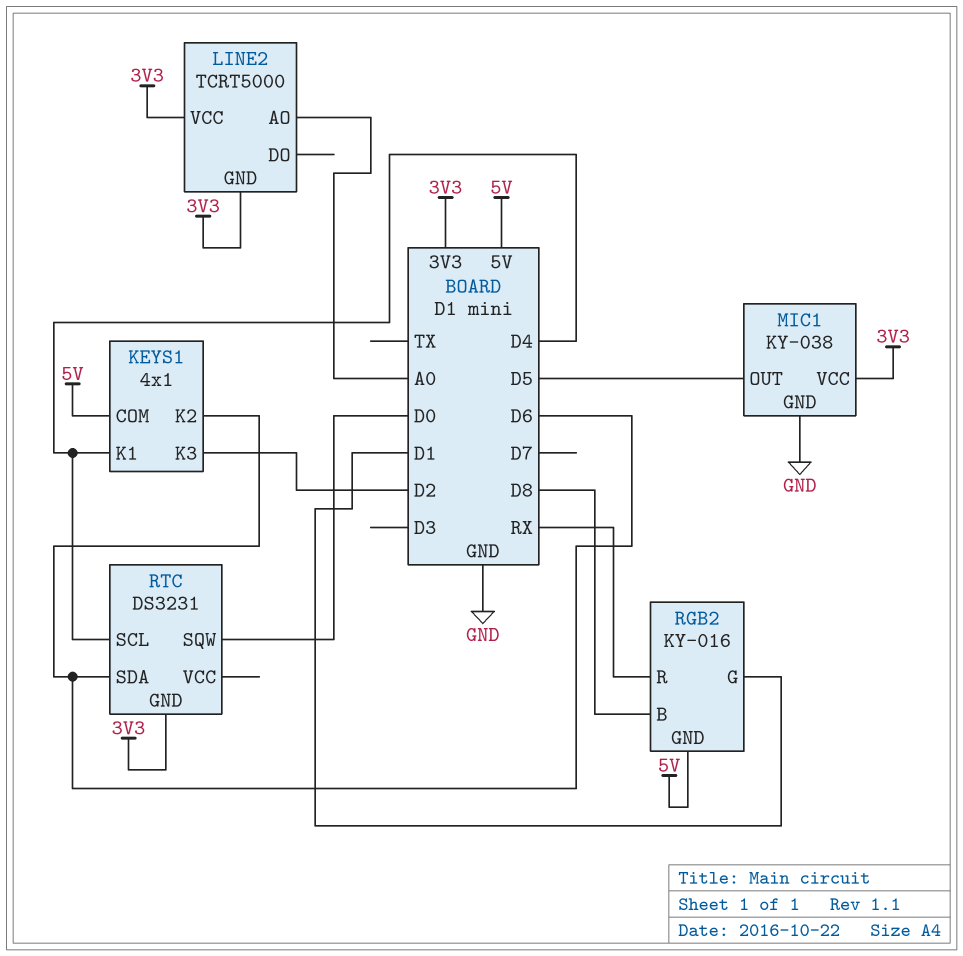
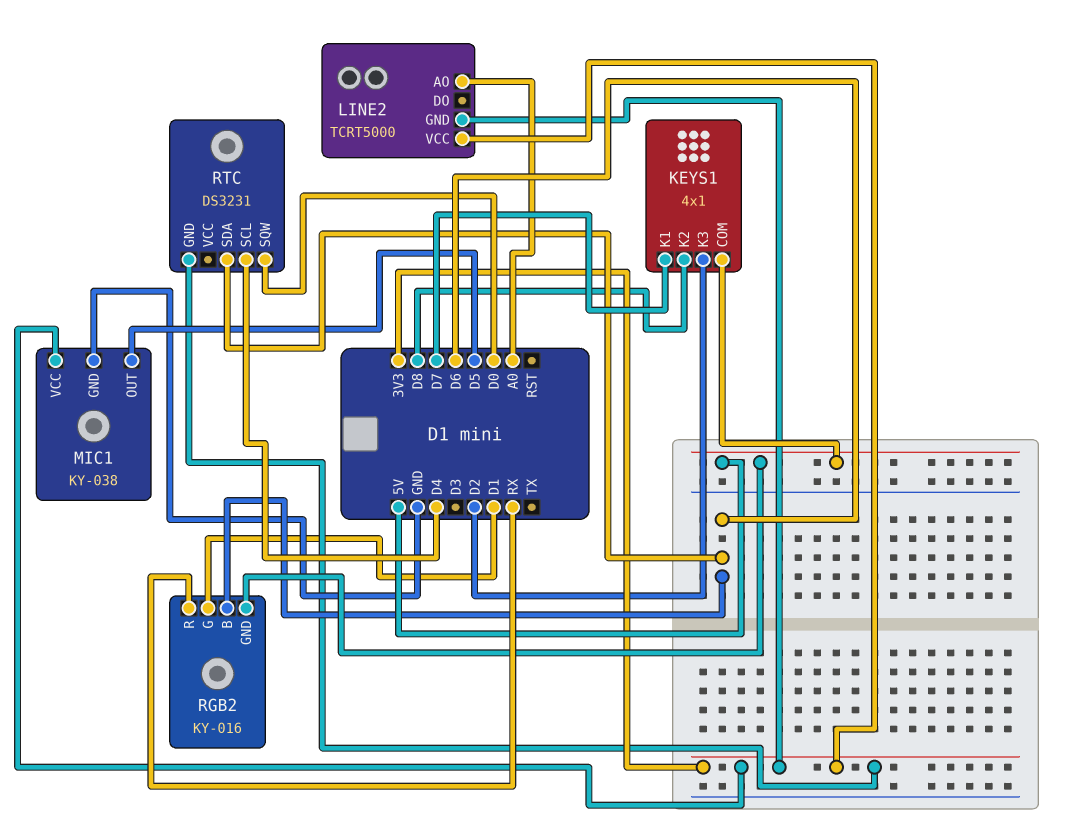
KEYS1 pin K1: D4 -> D7
KEYS1 pin K2: D6 -> D8
RGB2 pin B: D8 -> D6

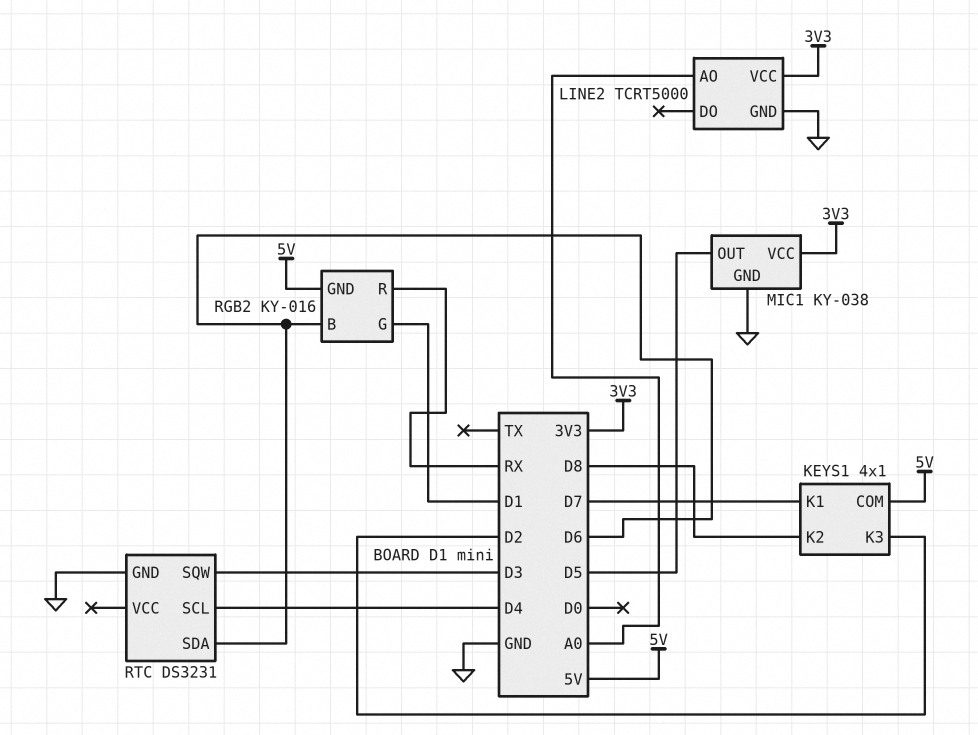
LINE2 pin GND: 3V3 -> GND
RTC pin GND: 3V3 -> GND
RTC pin SQW: D0 -> D3

